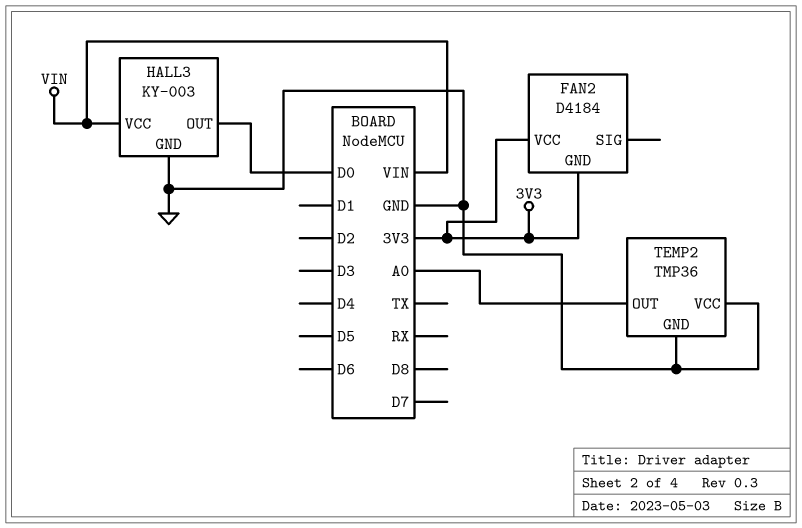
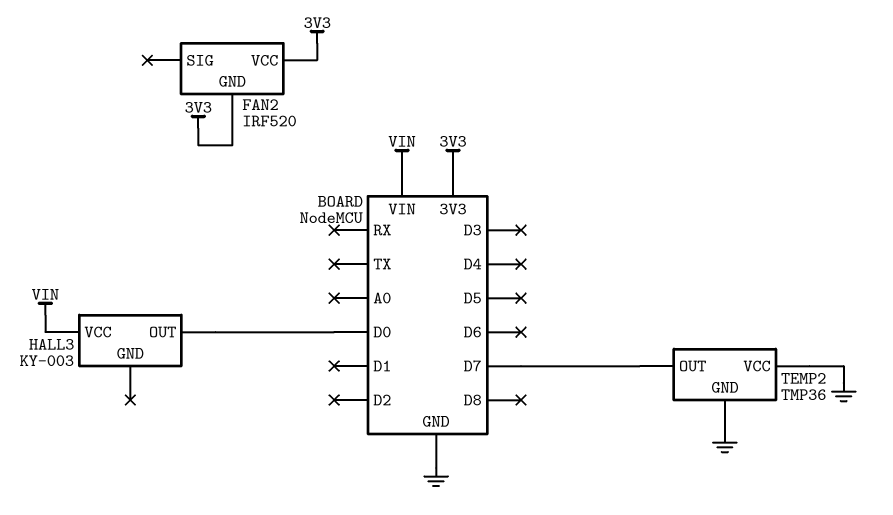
FAN2: D4184 -> IRF520
HALL3 pin GND: GND -> none
TEMP2 pin OUT: A0 -> D7

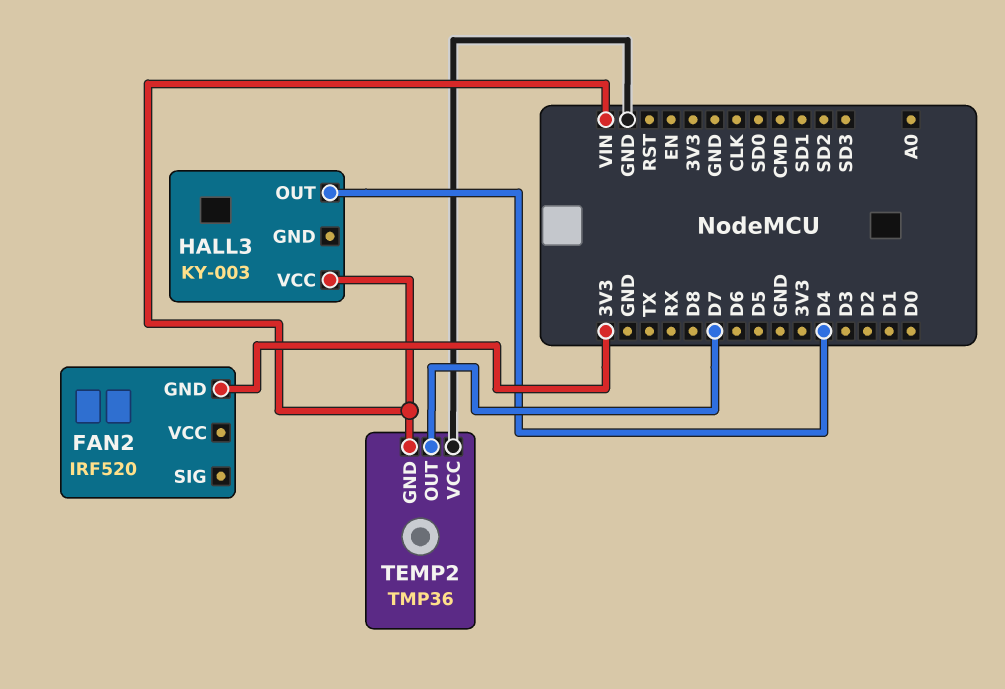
FAN2 pin VCC: 3V3 -> none
HALL3 pin OUT: D0 -> D4
TEMP2 pin GND: GND -> VIN

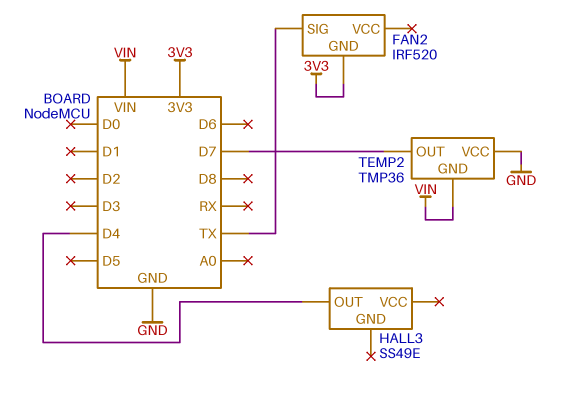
FAN2 pin SIG: none -> TX
HALL3: KY-003 -> SS49E
HALL3 pin VCC: VIN -> none

